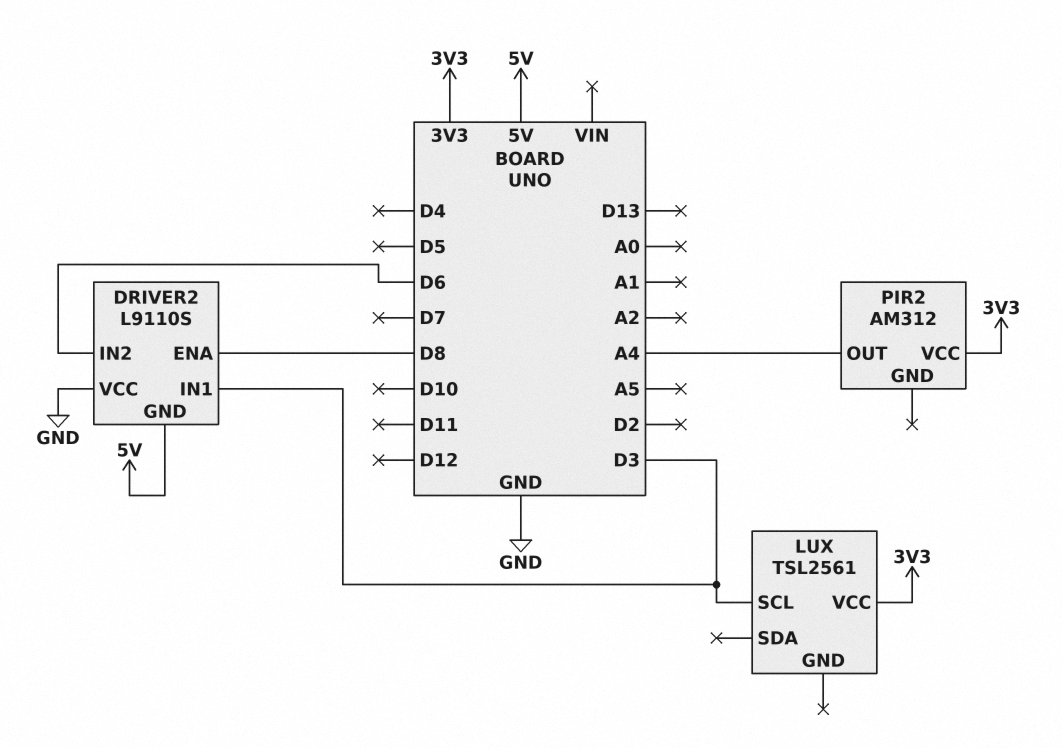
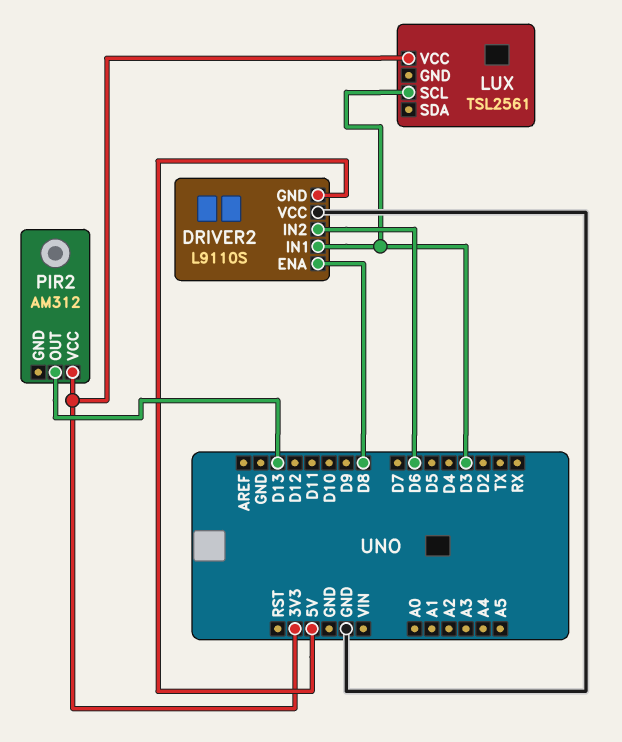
PIR2 pin OUT: A4 -> D13

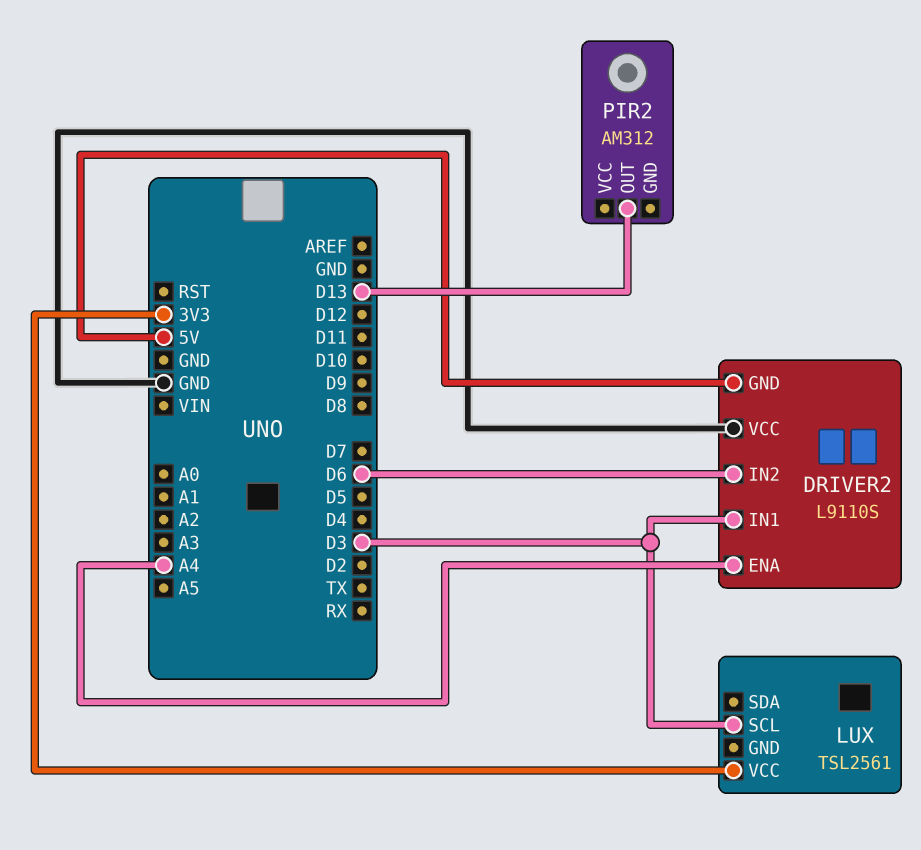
DRIVER2 pin ENA: D8 -> A4
PIR2 pin VCC: 3V3 -> none

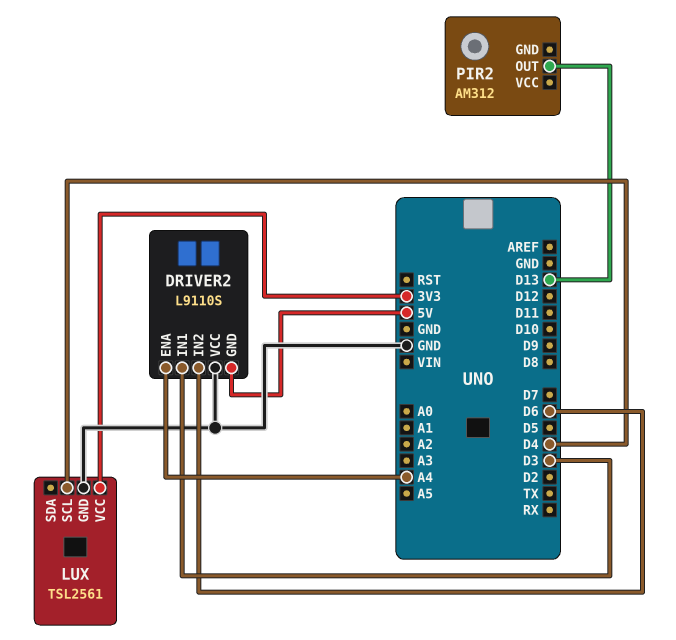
LUX pin GND: none -> GND
LUX pin SCL: D3 -> D4

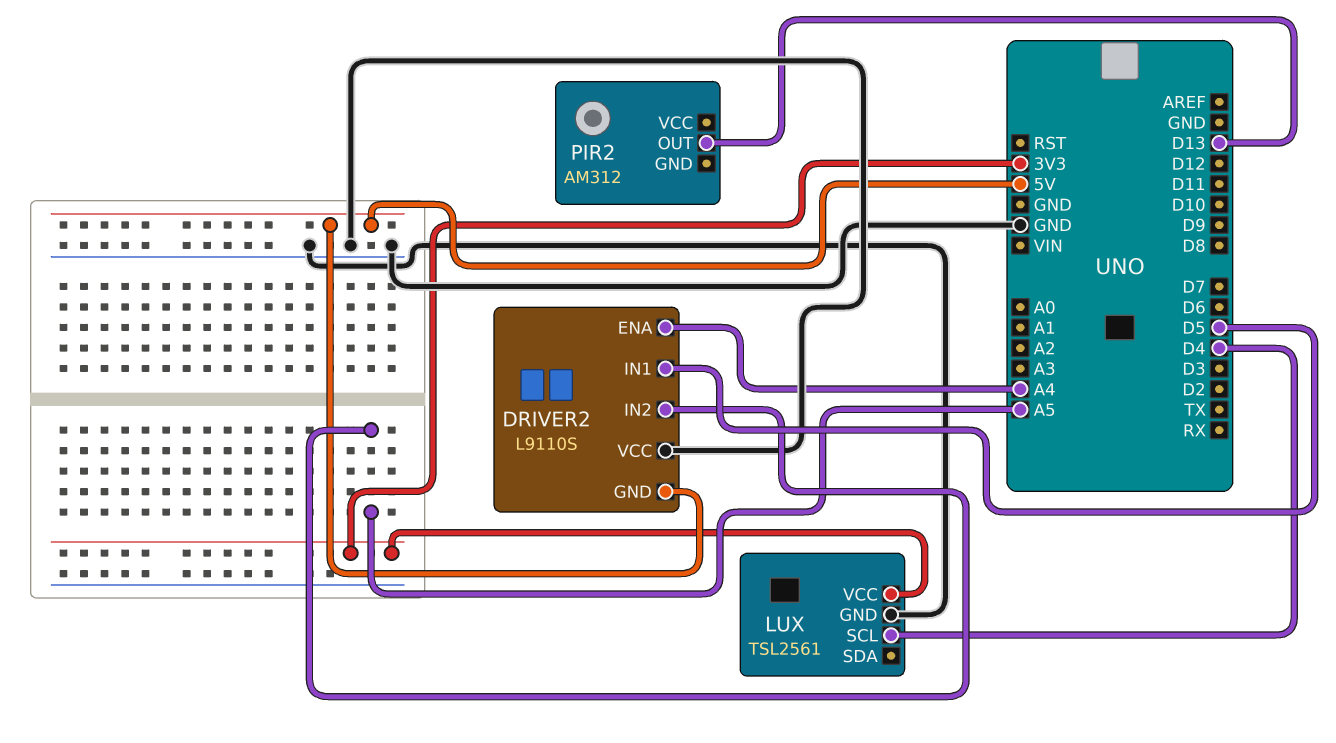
DRIVER2 pin IN1: D3 -> D5
DRIVER2 pin IN2: D6 -> A5

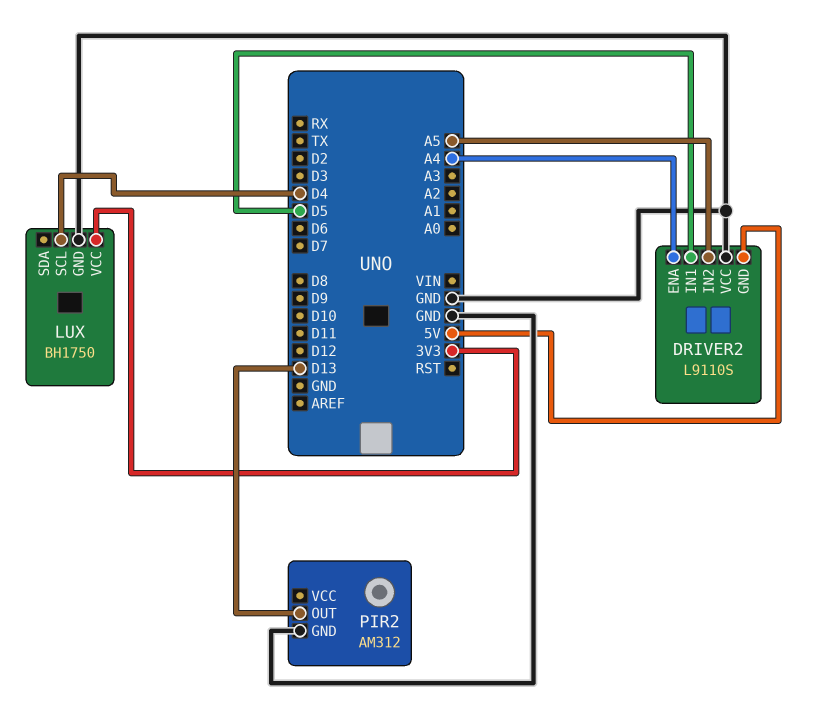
LUX: TSL2561 -> BH1750
PIR2 pin GND: none -> GND

